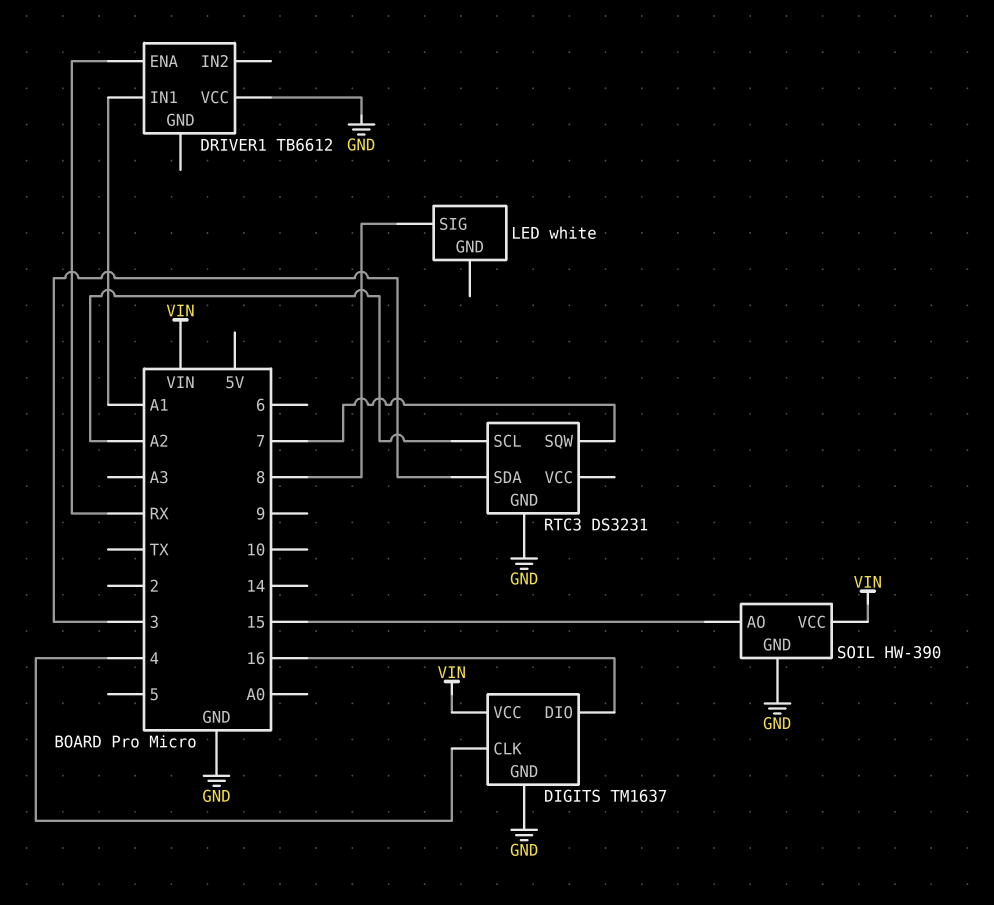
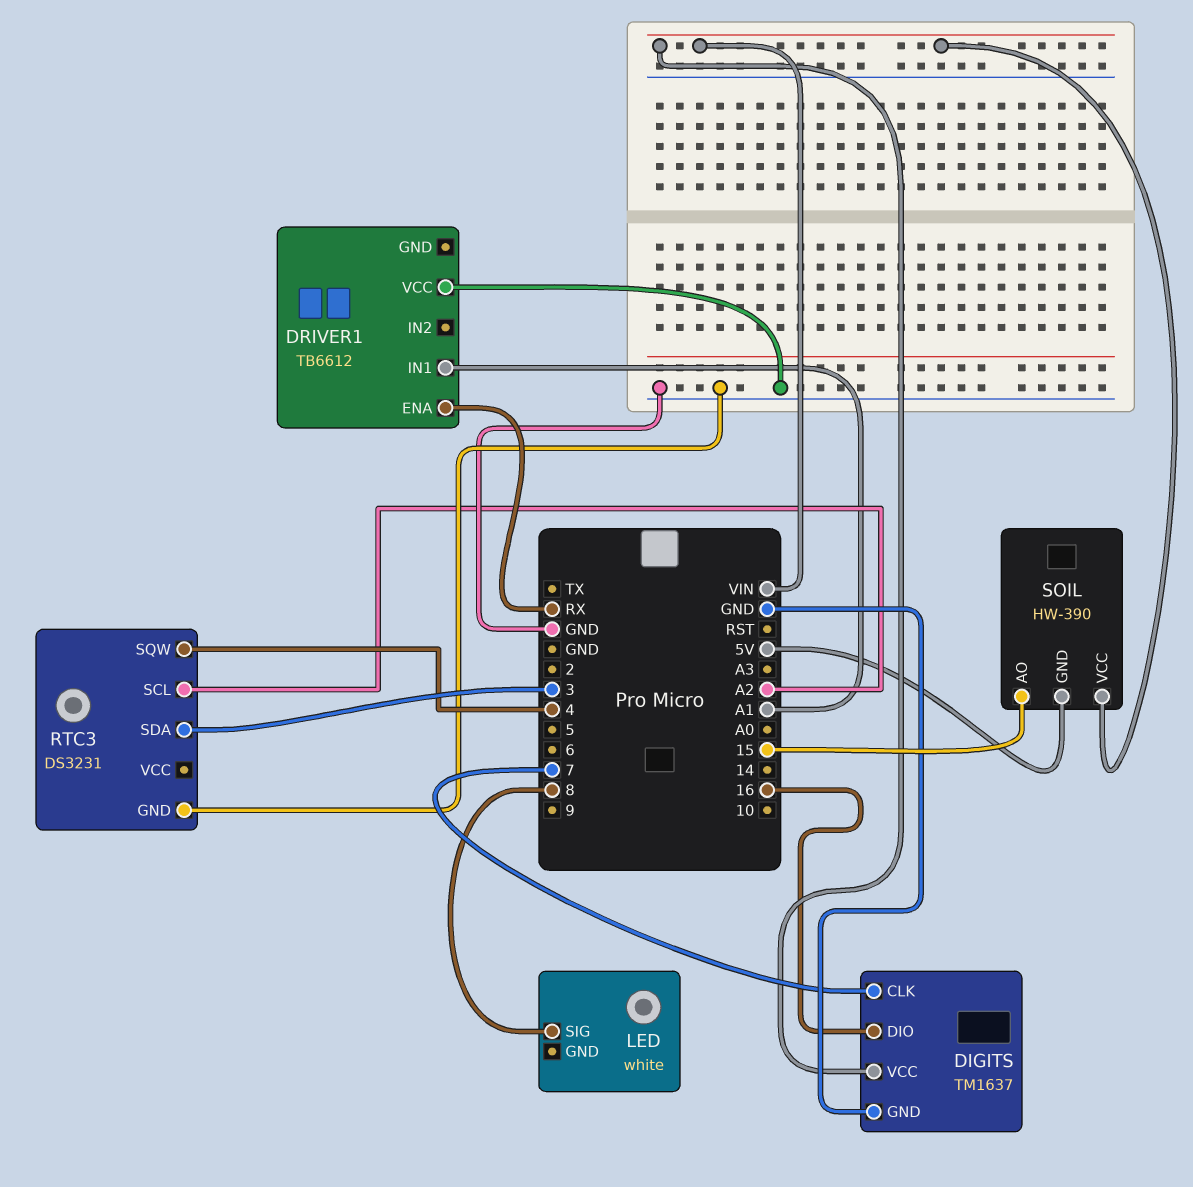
DIGITS pin CLK: 4 -> 7
RTC3 pin SQW: 7 -> 4
SOIL pin GND: GND -> 5V

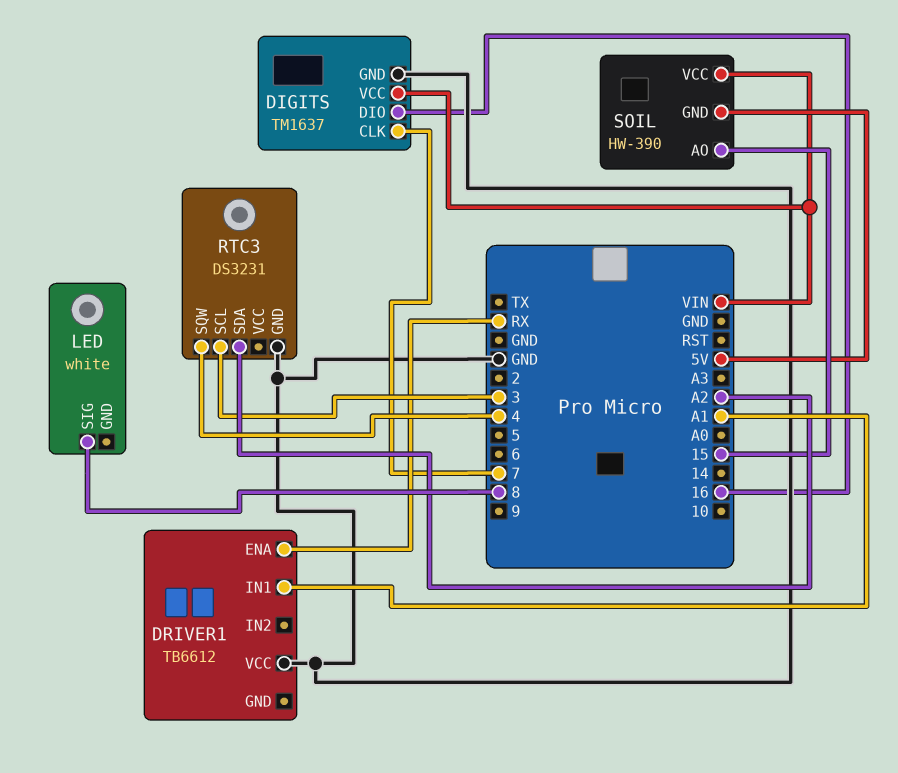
RTC3 pin SCL: A2 -> 3
RTC3 pin SDA: 3 -> A2

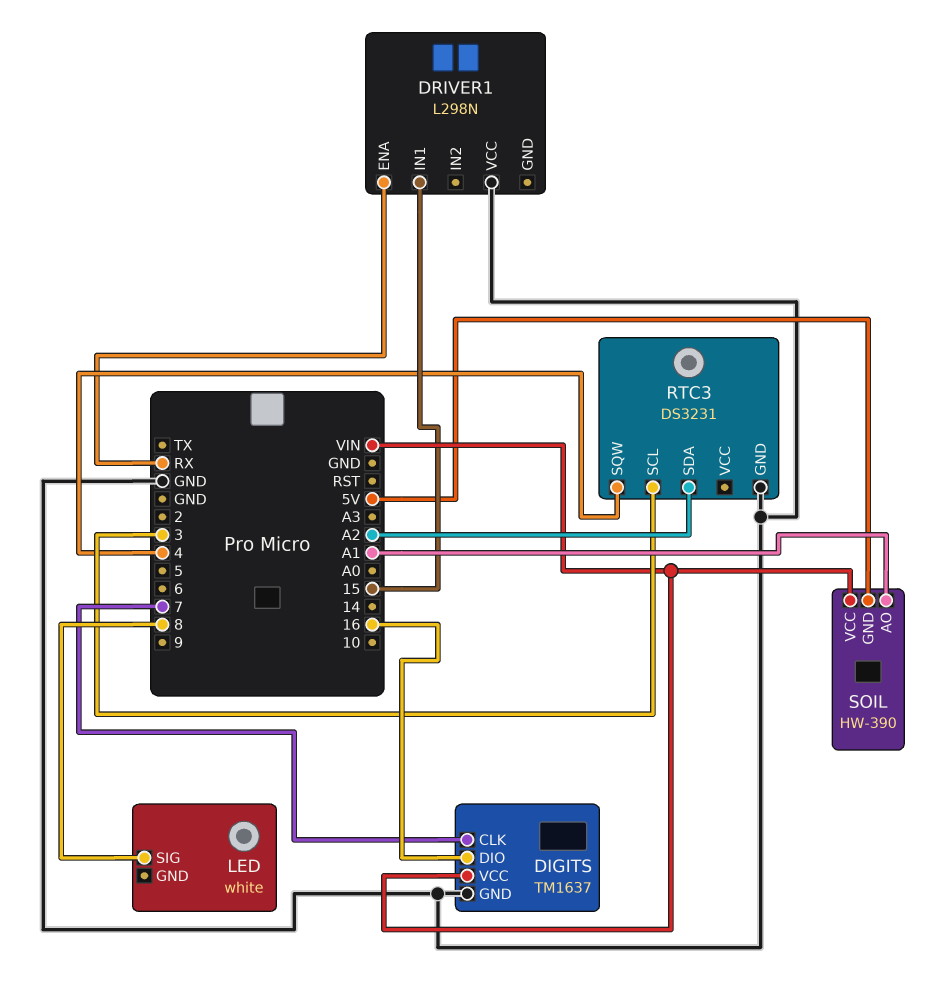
DRIVER1: TB6612 -> L298N
DRIVER1 pin IN1: A1 -> 15
SOIL pin AO: 15 -> A1

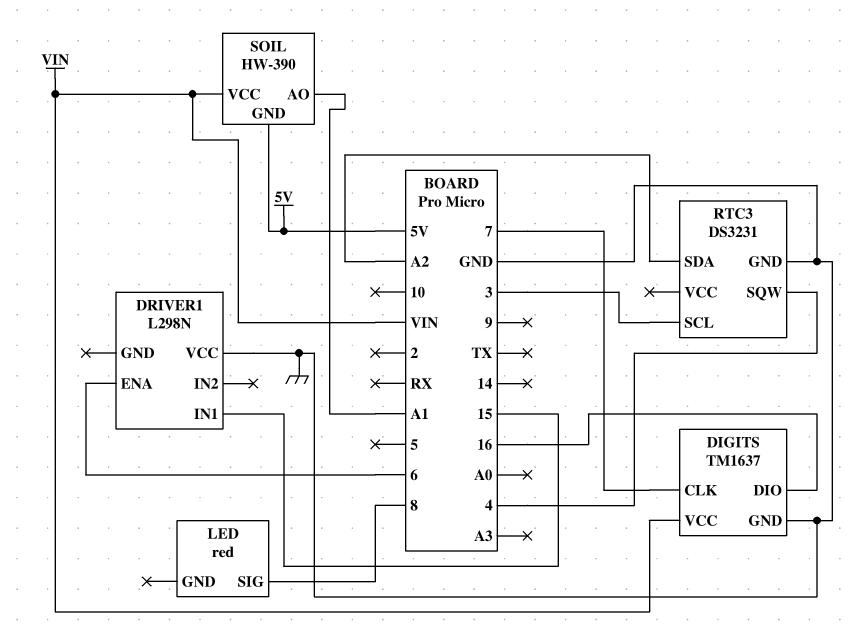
DRIVER1 pin ENA: RX -> 6
LED: white -> red

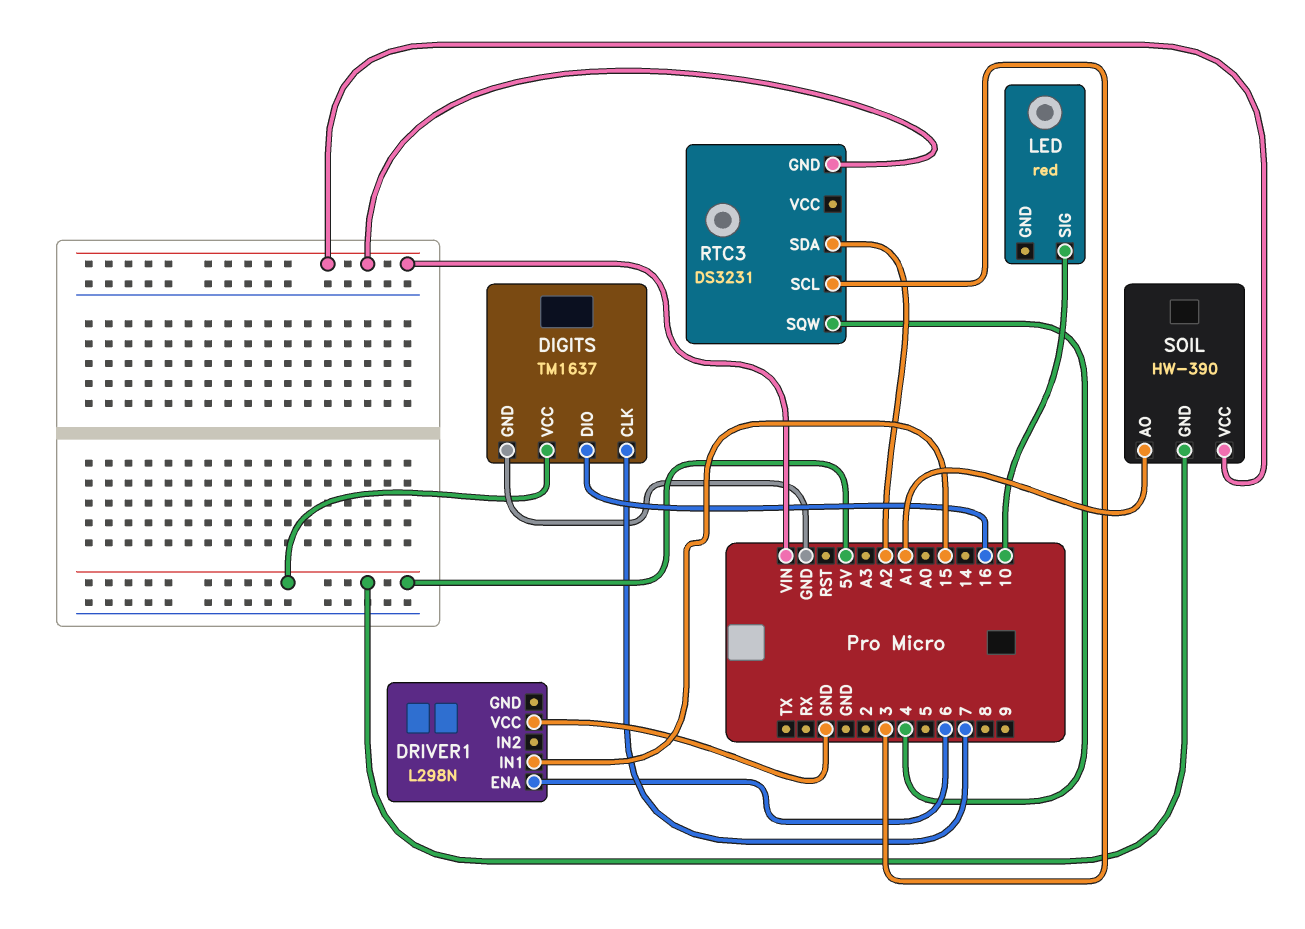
DIGITS pin VCC: VIN -> 5V
LED pin SIG: 8 -> 10
RTC3 pin GND: GND -> VIN

